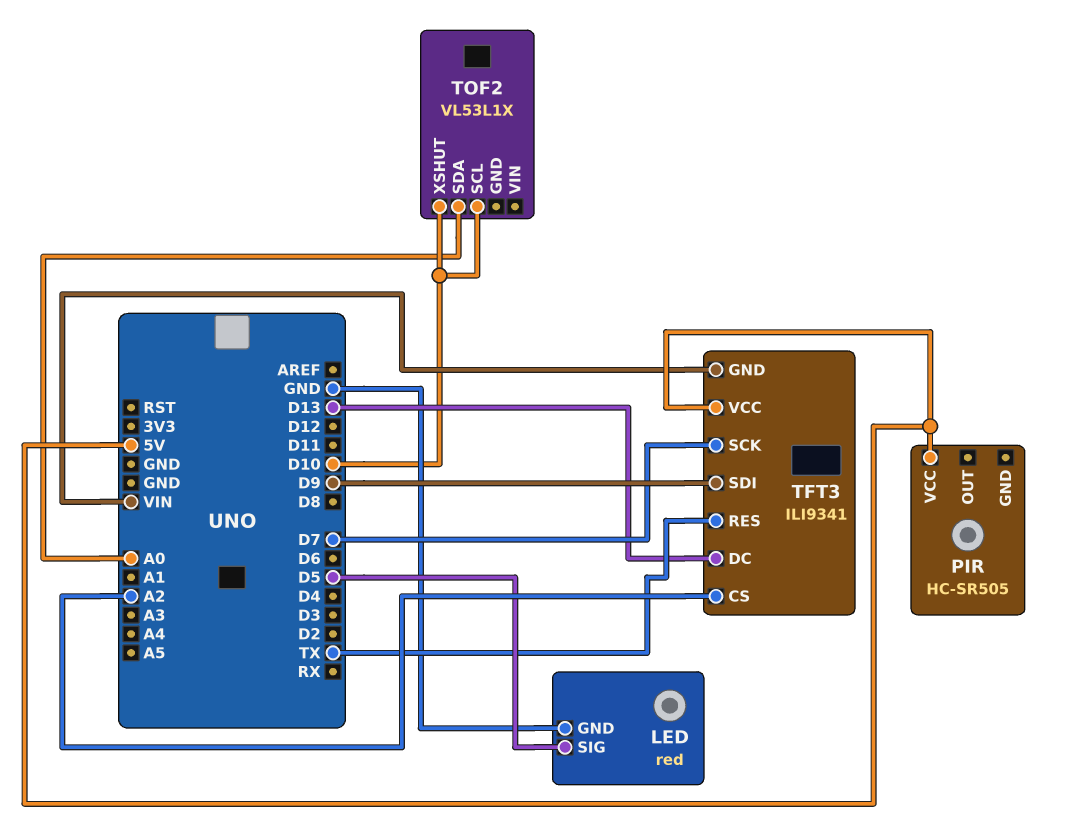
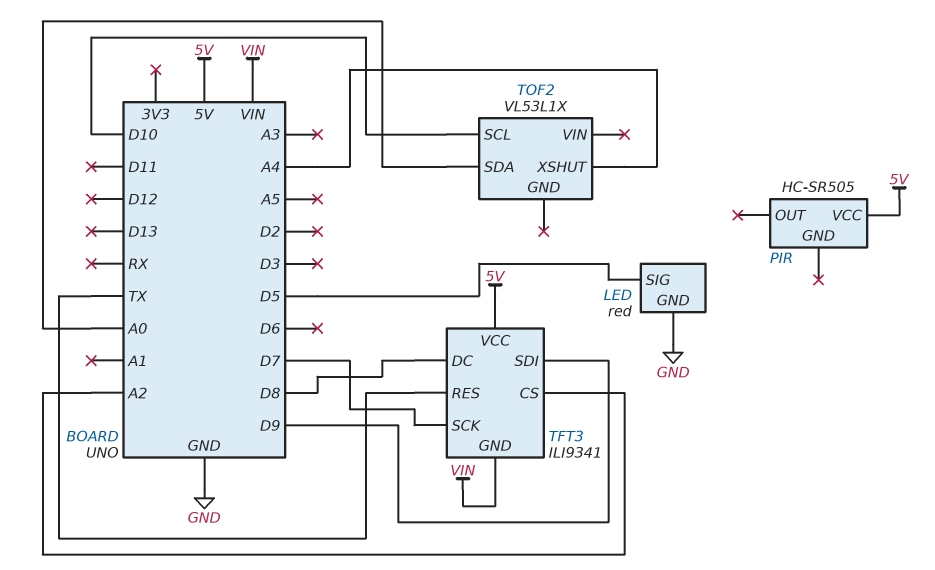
TFT3 pin DC: D13 -> D8
TOF2 pin XSHUT: D10 -> A4

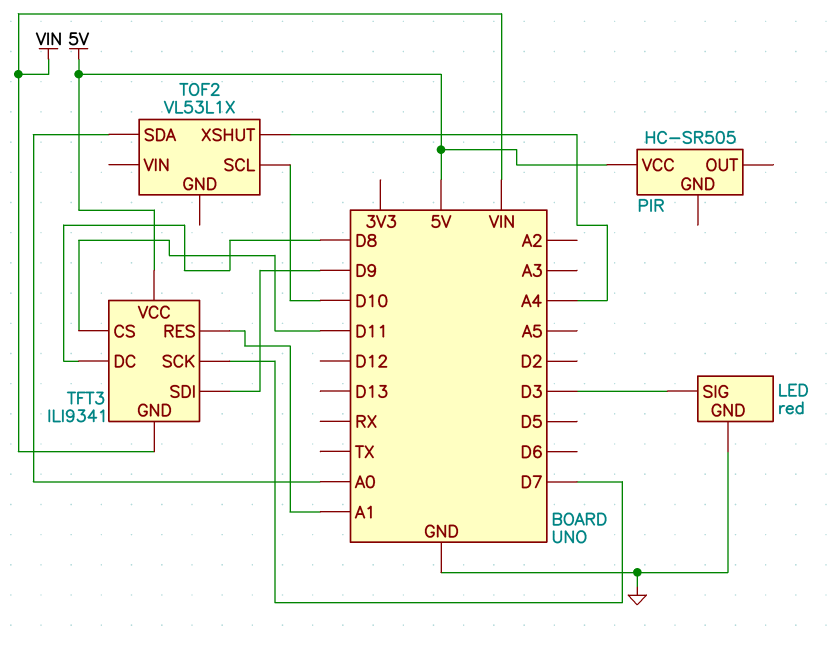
LED pin SIG: D5 -> D3
TFT3 pin CS: A2 -> D11
TFT3 pin RES: TX -> A1

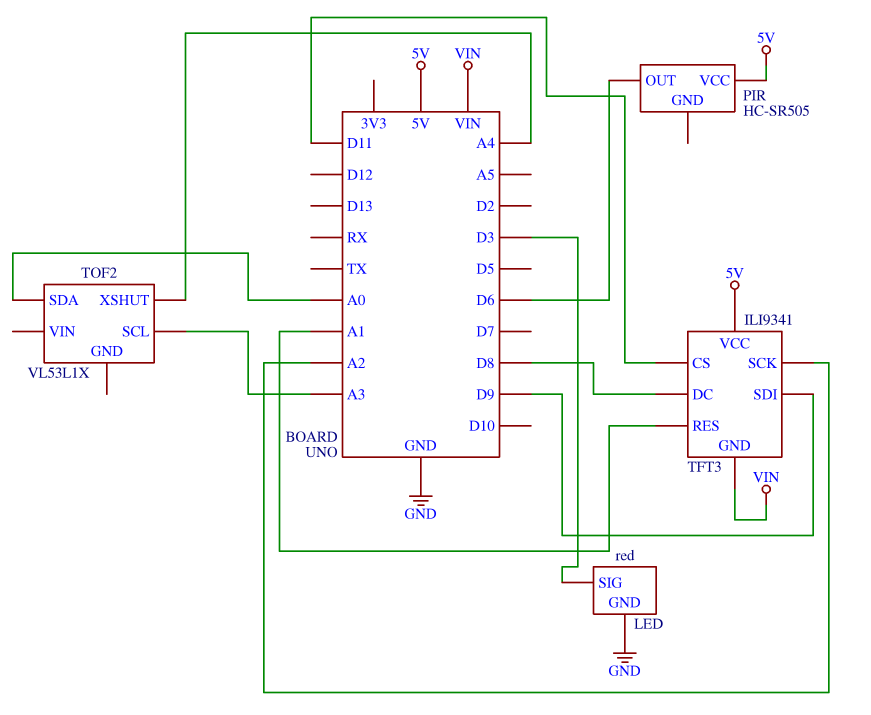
PIR pin OUT: none -> D6
TFT3 pin SCK: D7 -> A2
TOF2 pin SCL: D10 -> A3

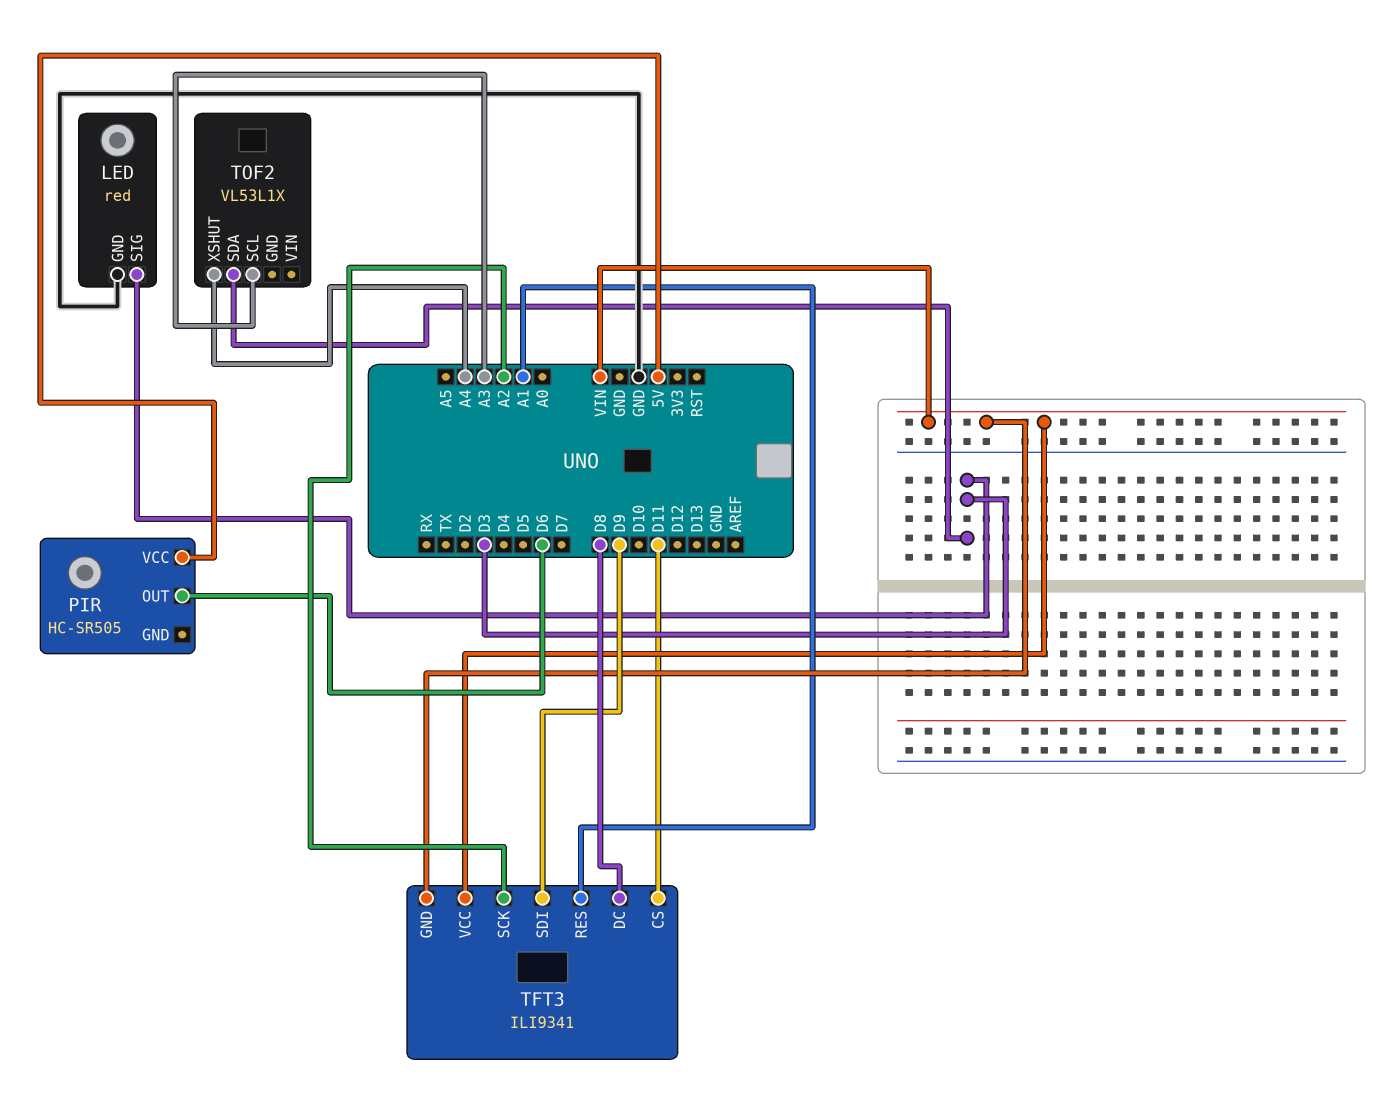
TFT3 pin VCC: 5V -> VIN
TOF2 pin SDA: A0 -> D3

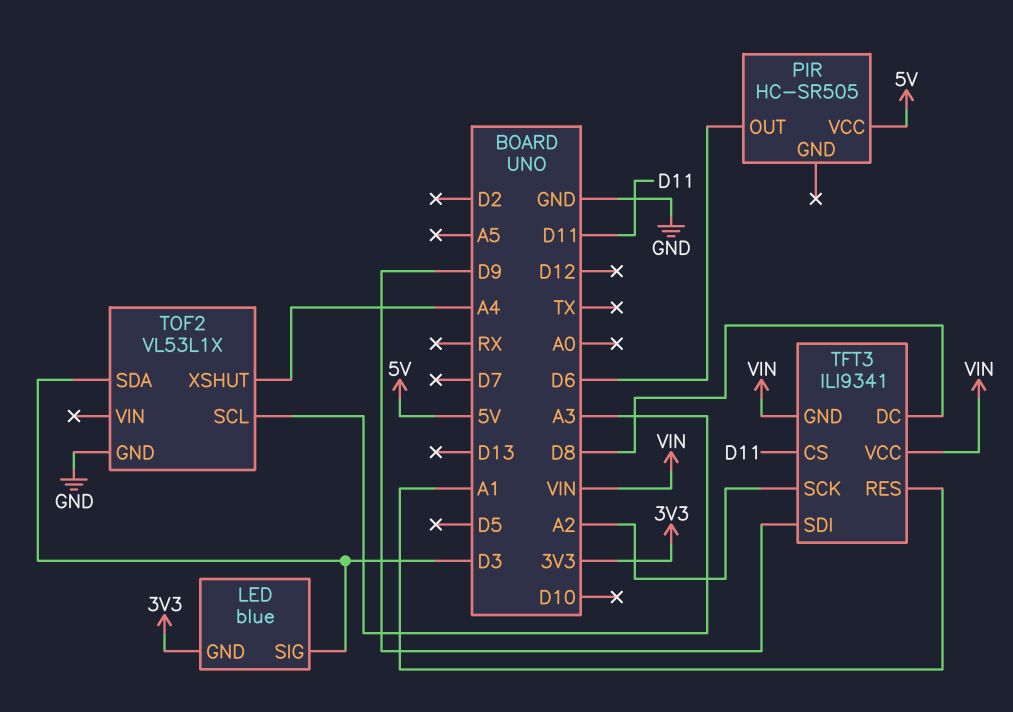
LED: red -> blue
LED pin GND: GND -> 3V3
TOF2 pin GND: none -> GND

